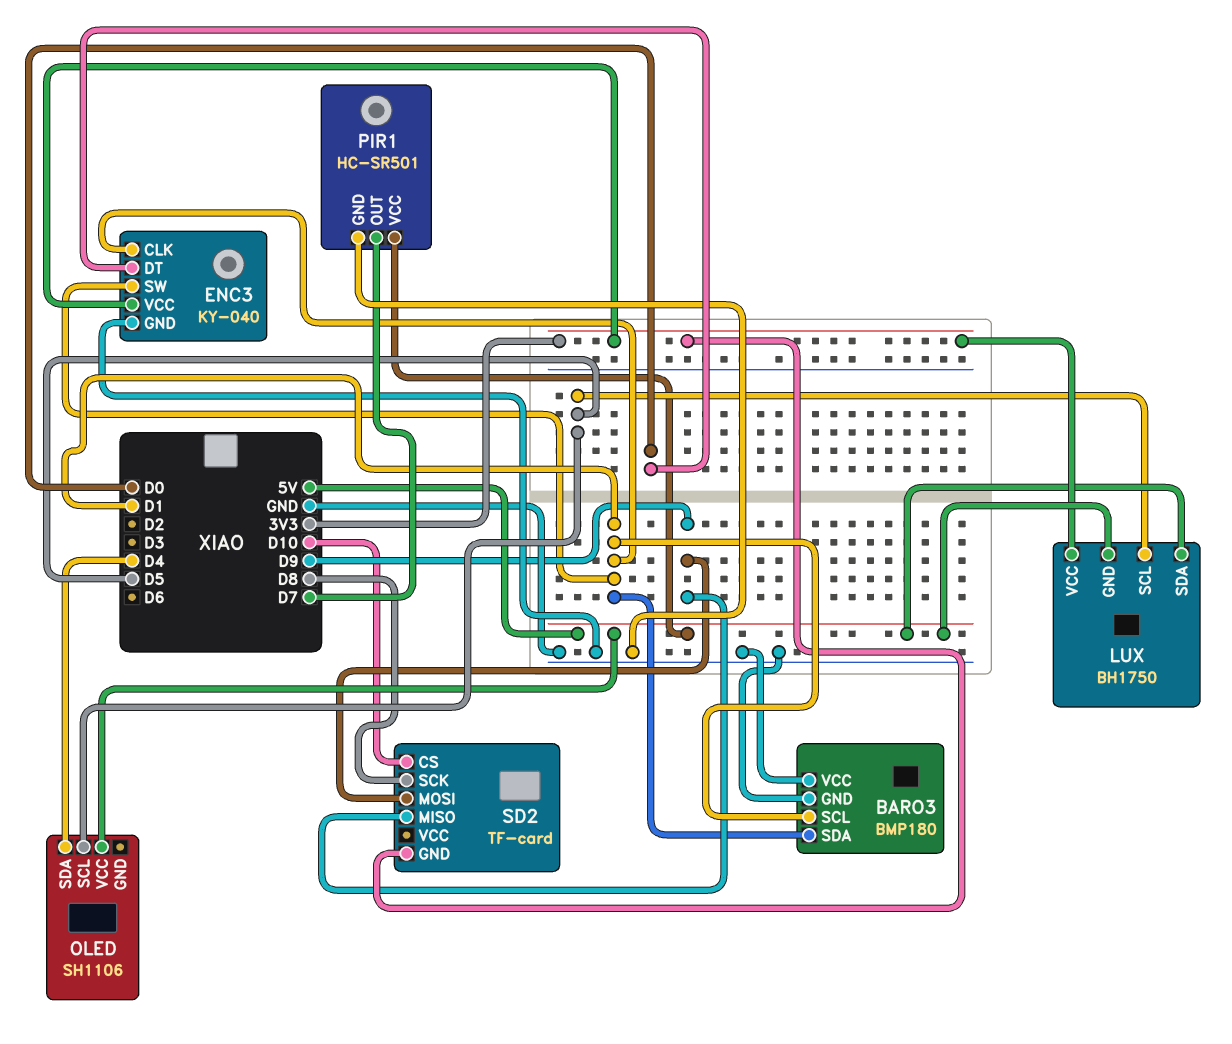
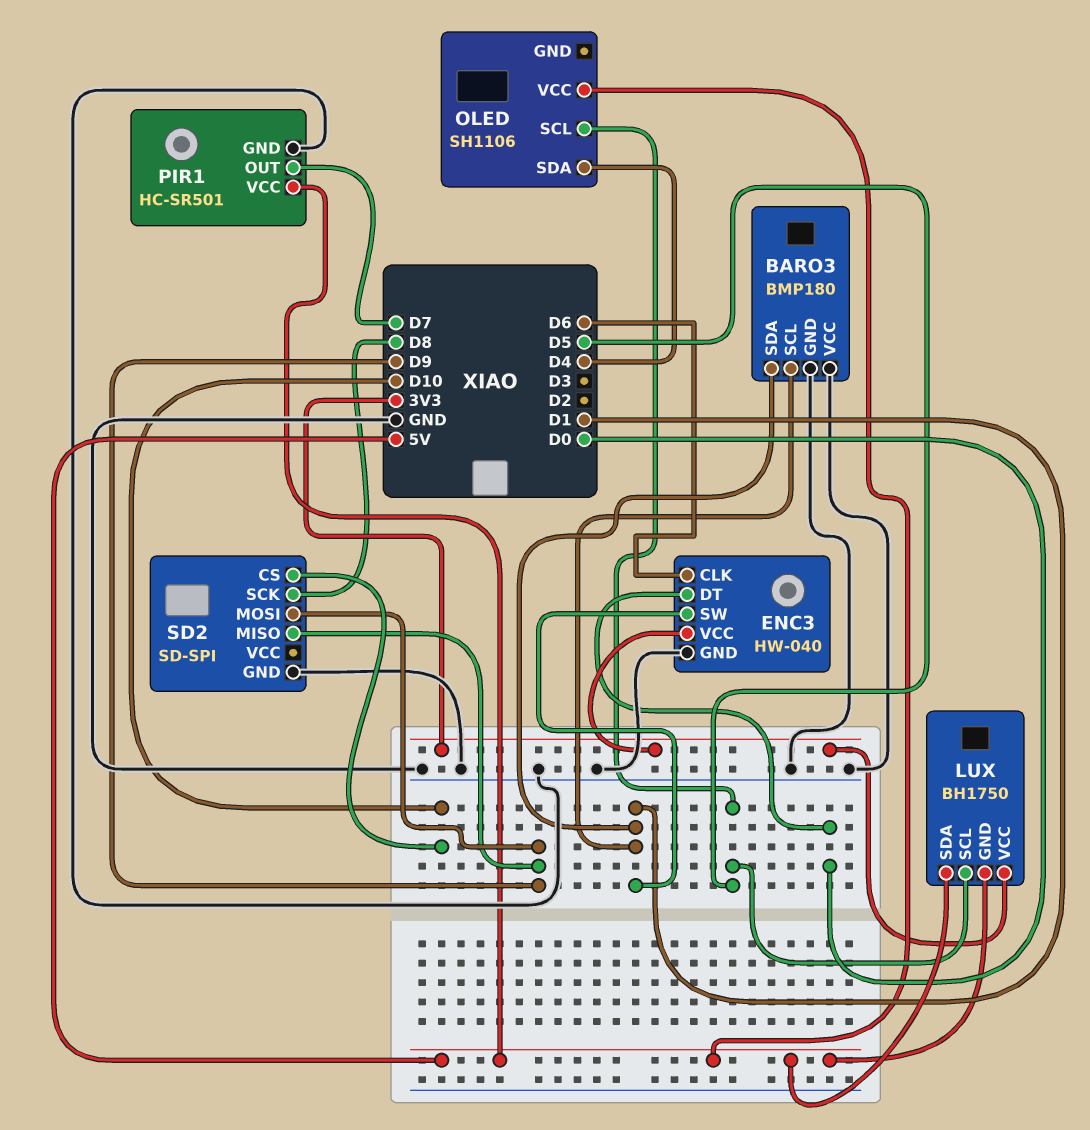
ENC3: KY-040 -> HW-040
ENC3 pin CLK: D1 -> D6
SD2: TF-card -> SD-SPI
SD2 pin GND: 3V3 -> GND

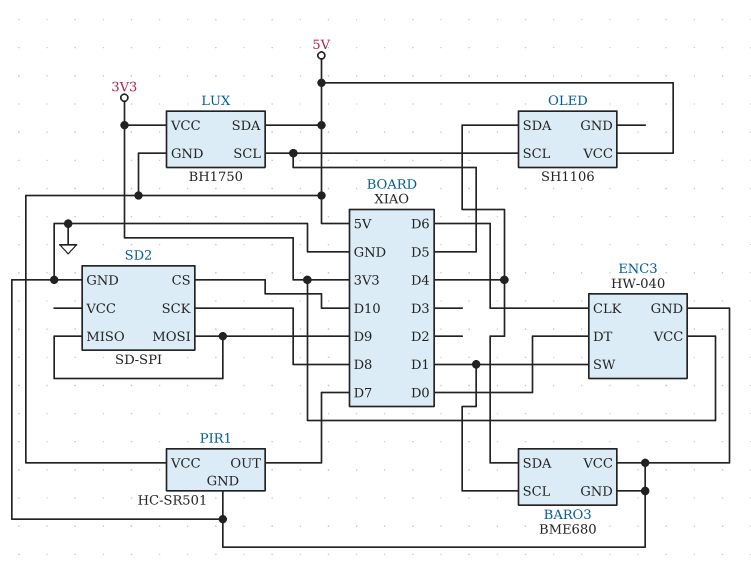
BARO3: BMP180 -> BME680
BARO3 pin SDA: D1 -> D4

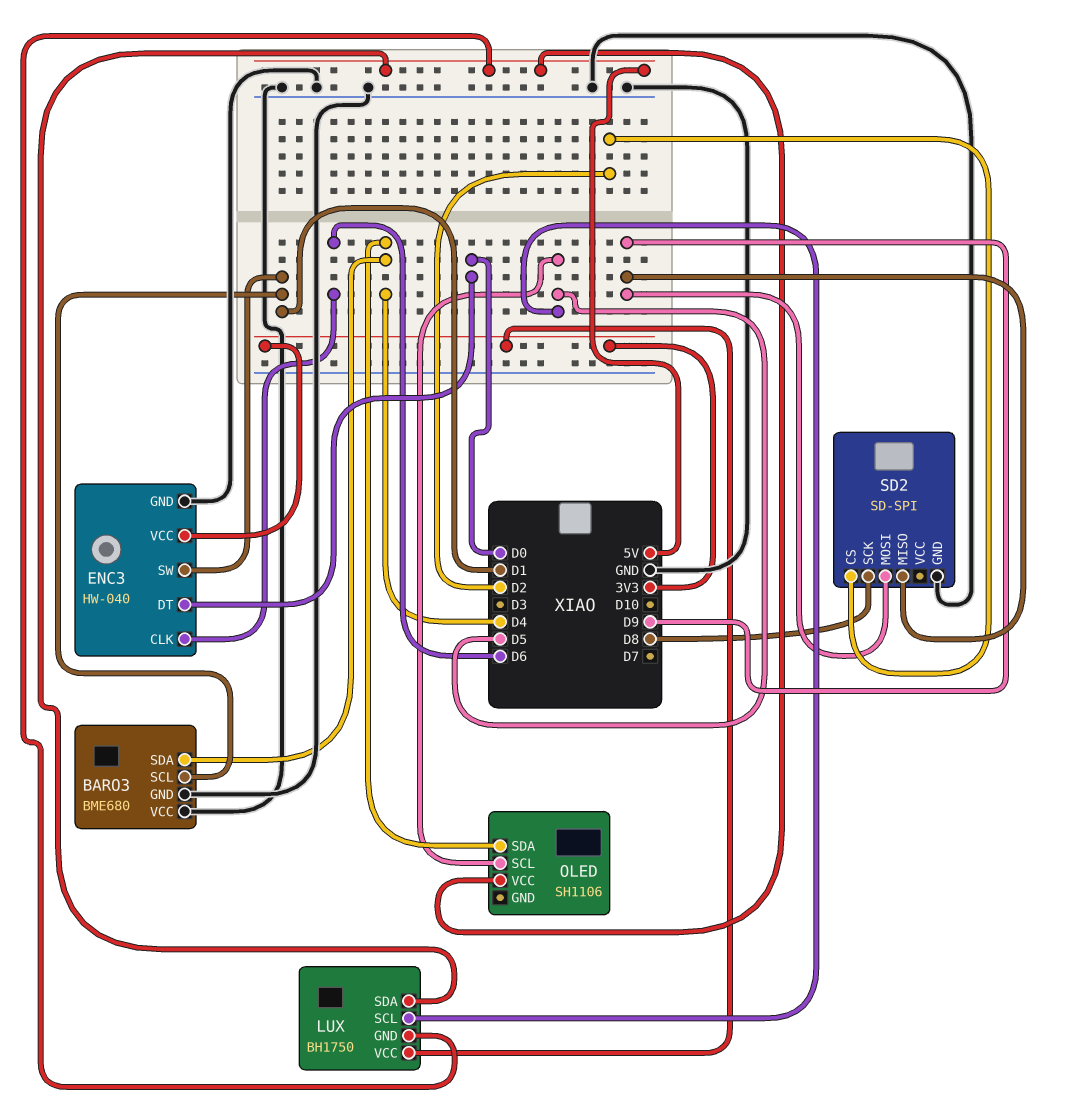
PIR1: HC-SR501 -> none
PIR1 pin GND: GND -> none
PIR1 pin OUT: D7 -> none
PIR1 pin VCC: 5V -> none
SD2 pin CS: D10 -> D2

